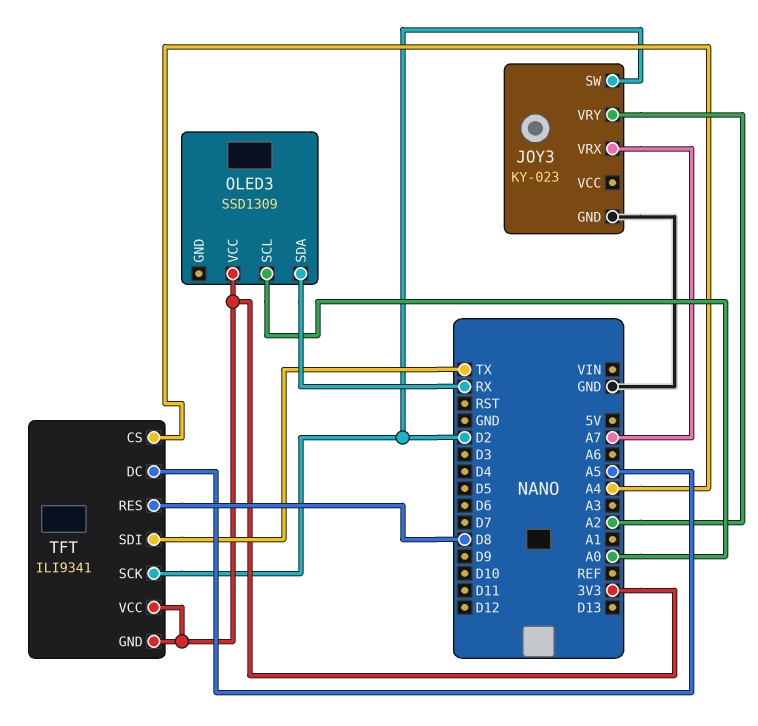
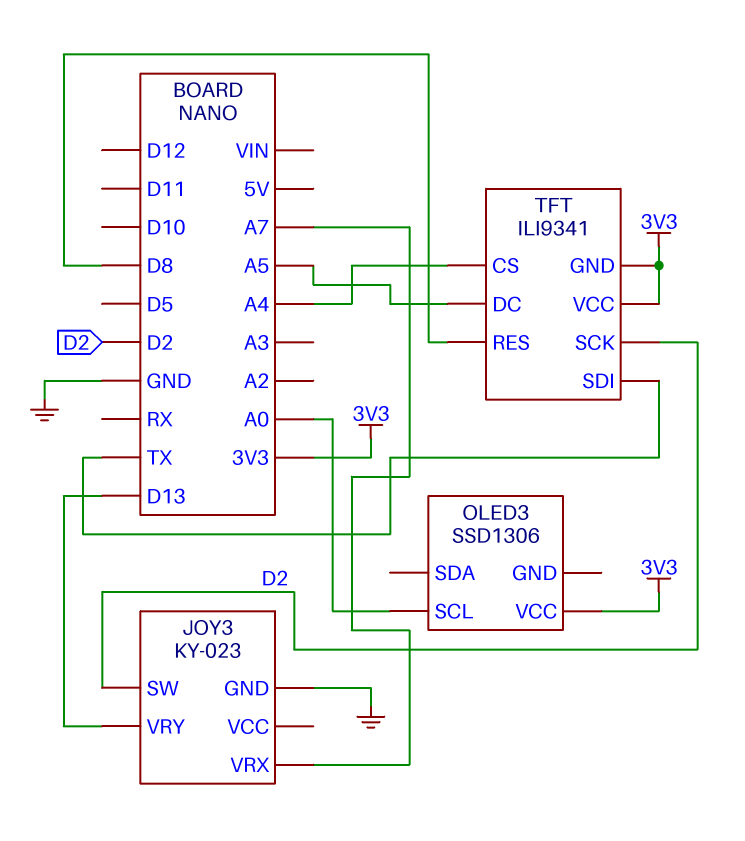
JOY3 pin VRY: A2 -> D13
OLED3: SSD1309 -> SSD1306
OLED3 pin SDA: RX -> none

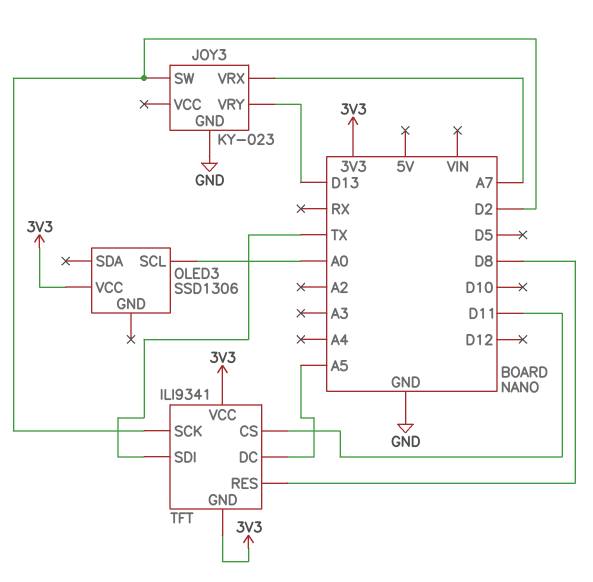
TFT pin CS: A4 -> D11

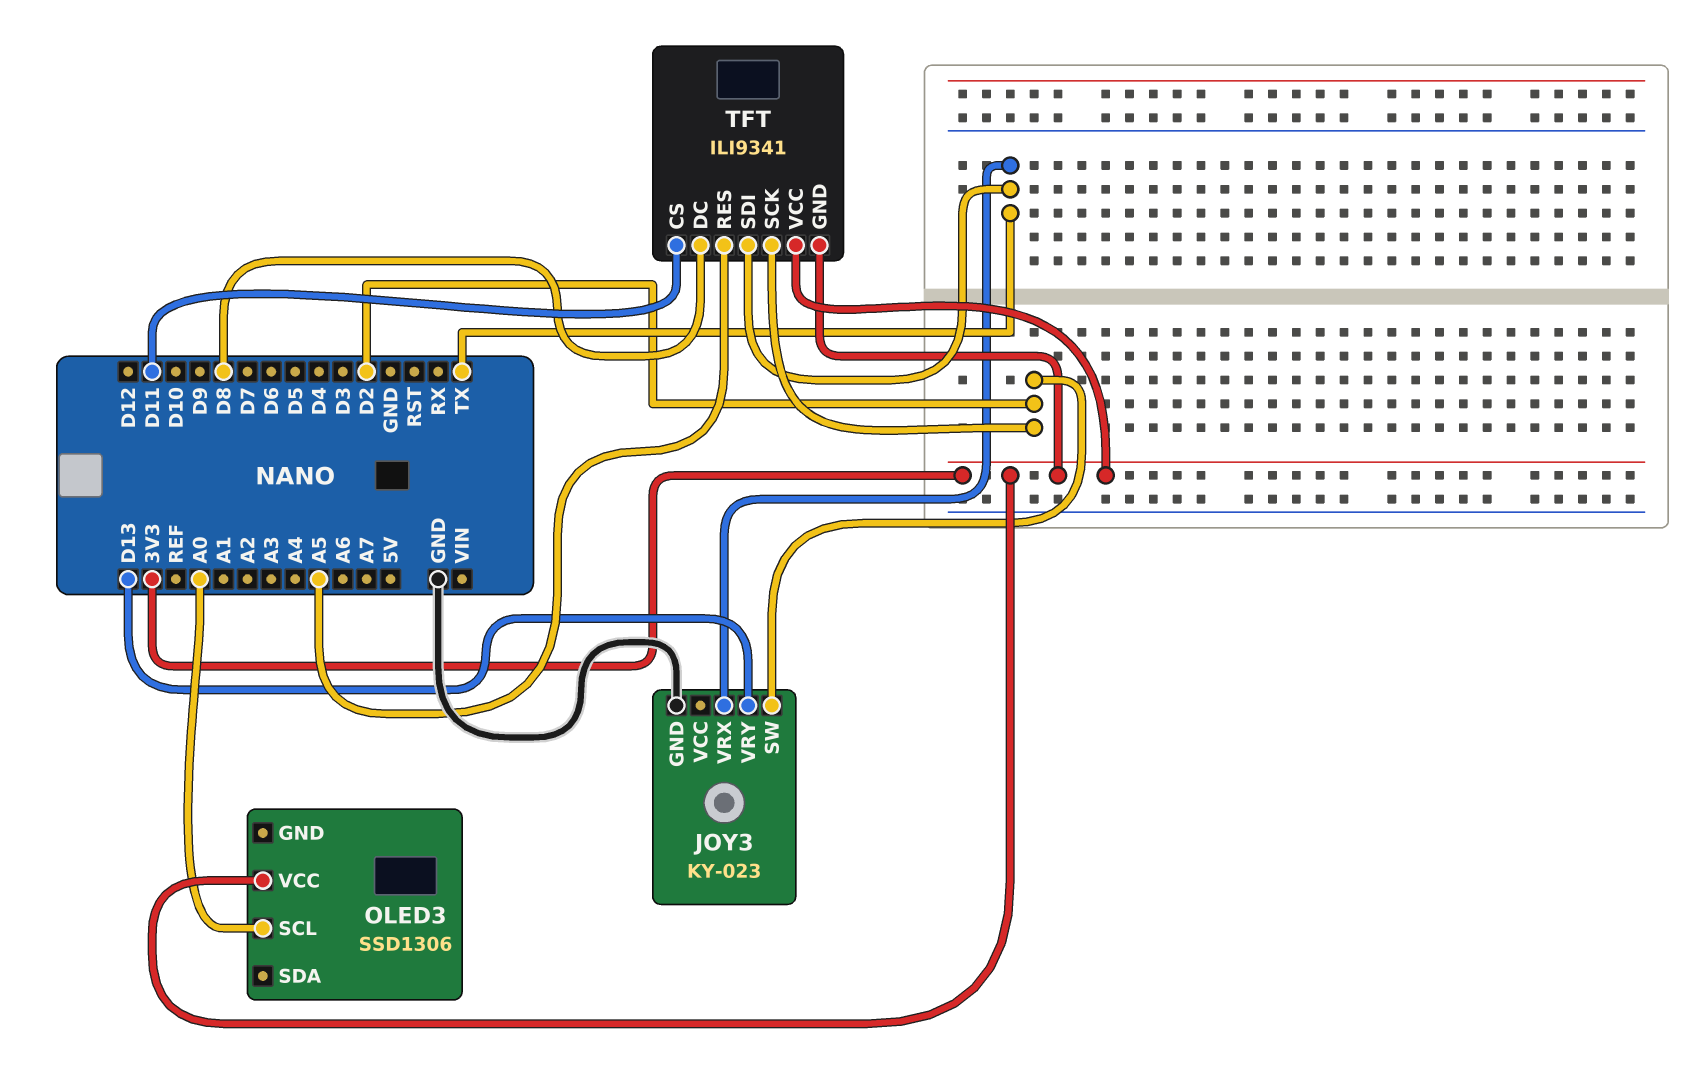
JOY3 pin VRX: A7 -> TX
TFT pin DC: A5 -> D8
TFT pin RES: D8 -> A5

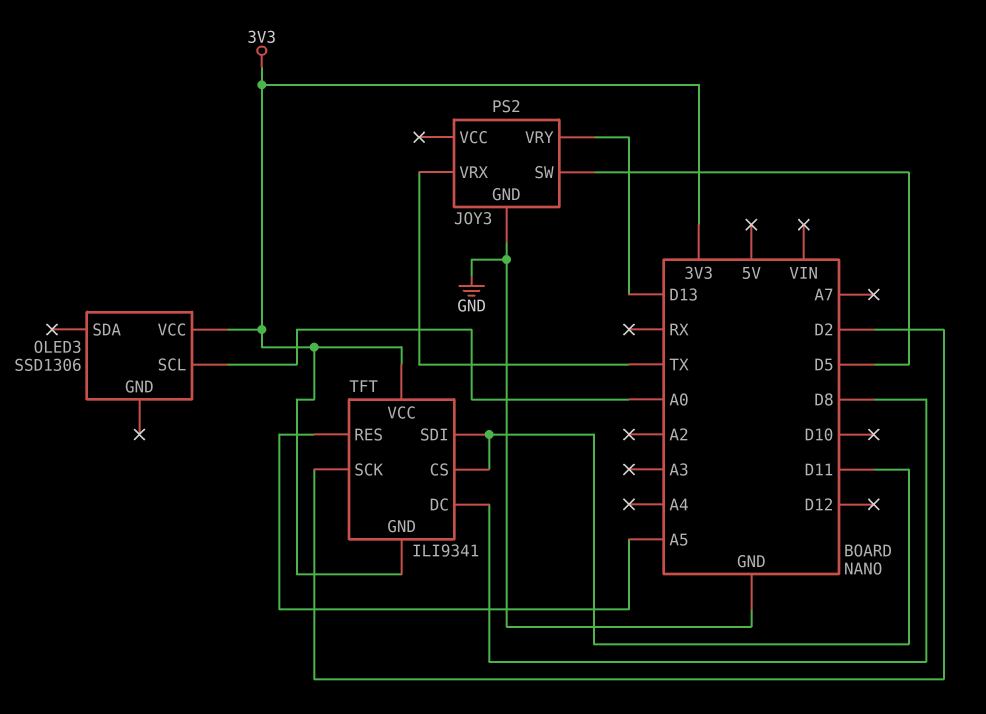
JOY3: KY-023 -> PS2
JOY3 pin SW: D2 -> D5
TFT pin SDI: TX -> D11

